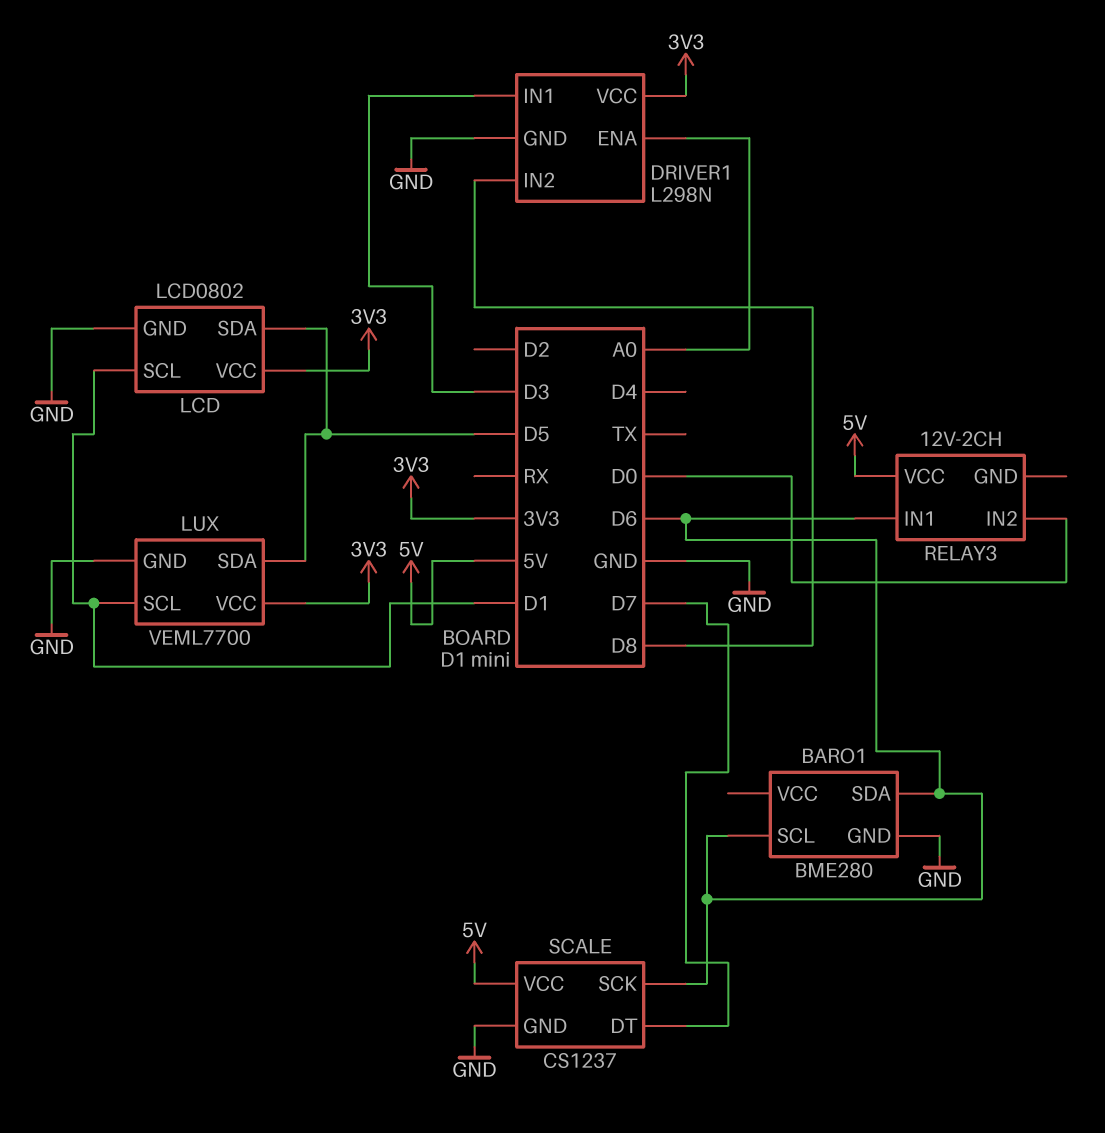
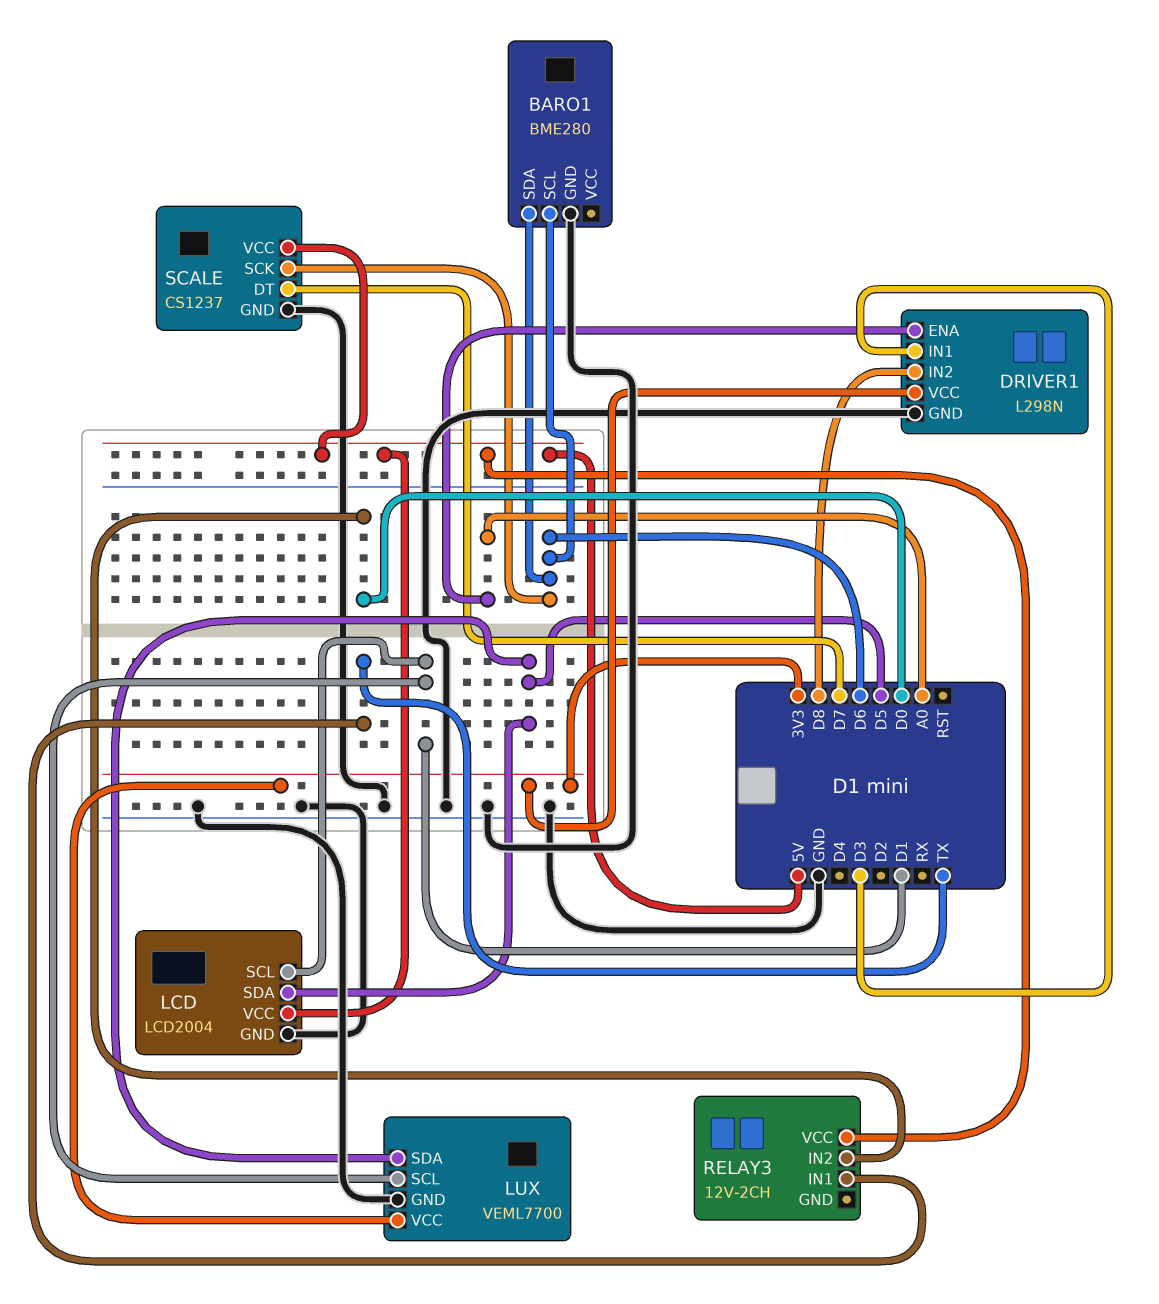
LCD: LCD0802 -> LCD2004
LCD pin VCC: 3V3 -> 5V
RELAY3 pin IN1: D6 -> TX

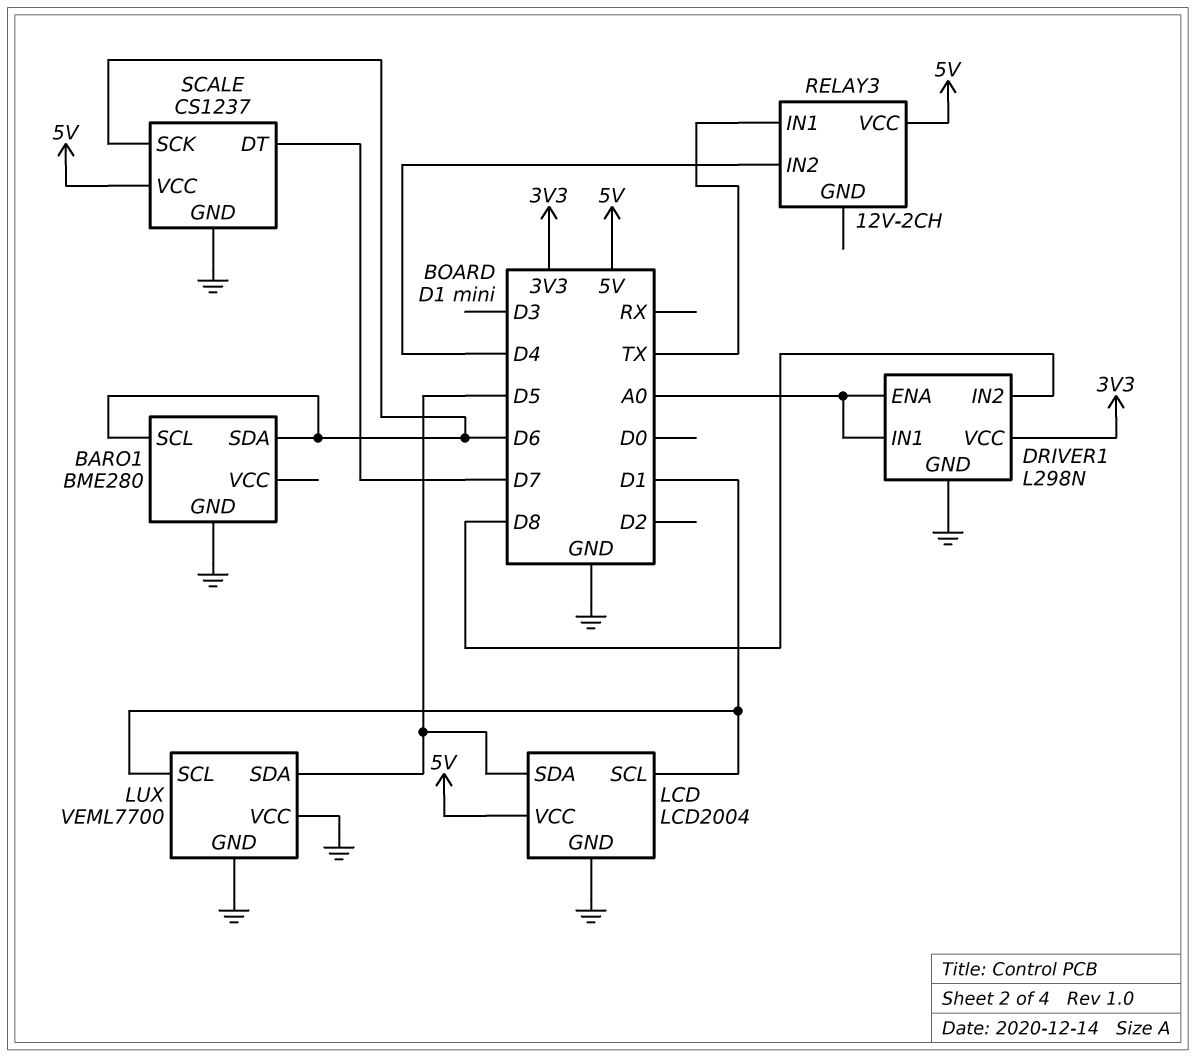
DRIVER1 pin IN1: D3 -> A0
LUX pin VCC: 3V3 -> GND
RELAY3 pin IN2: D0 -> D4

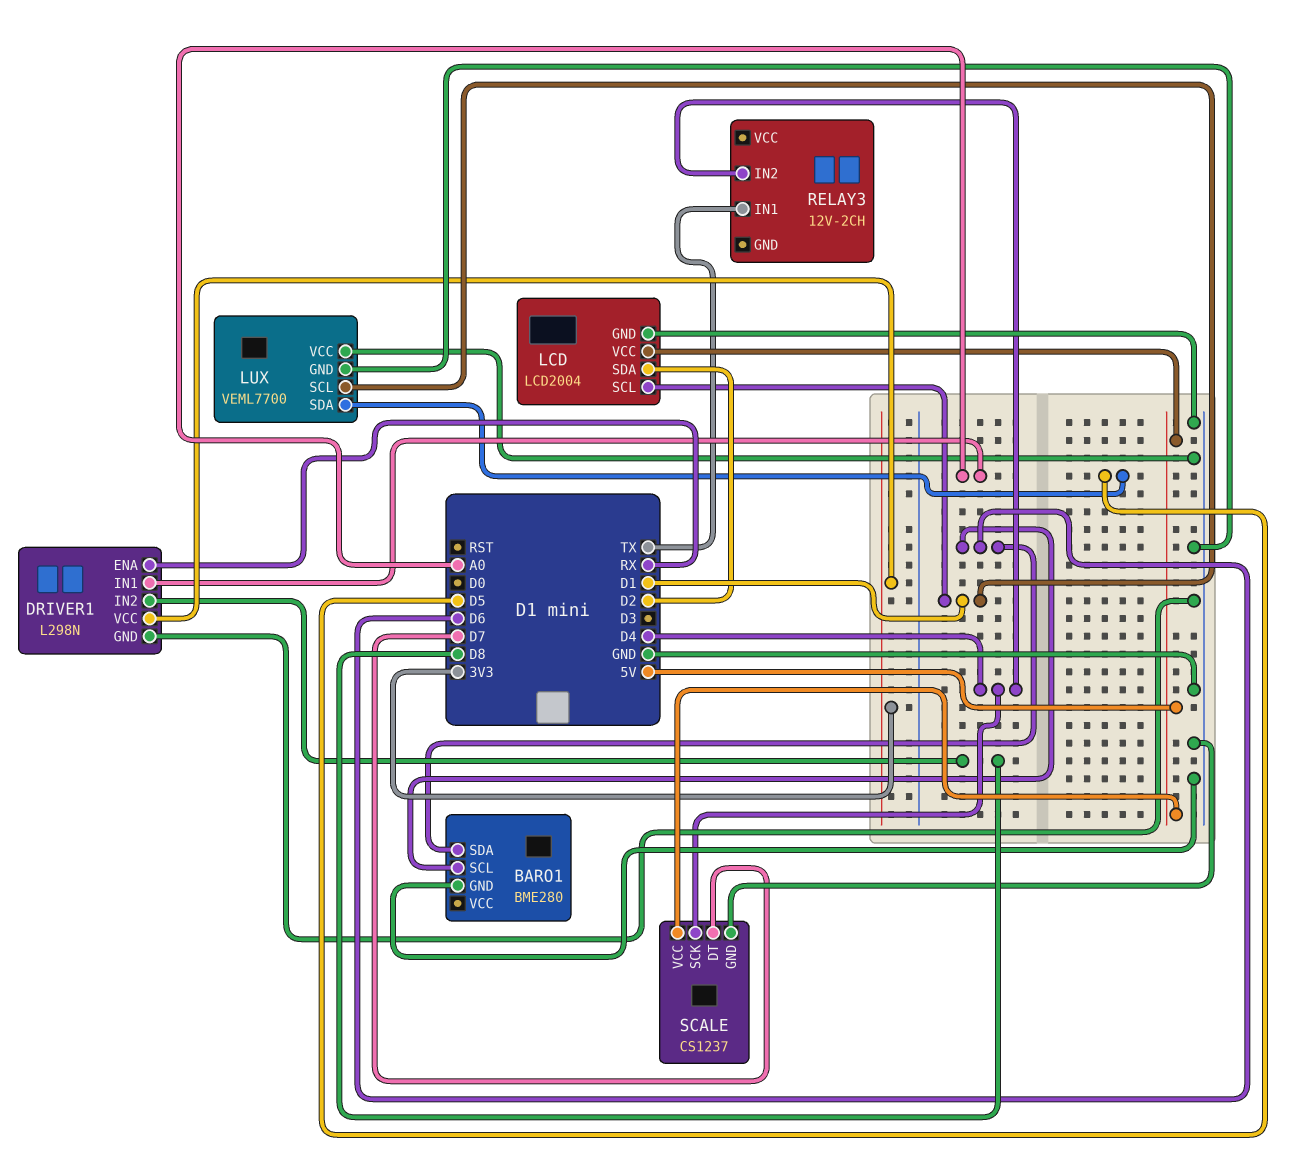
DRIVER1 pin ENA: A0 -> RX
LCD pin SDA: D5 -> D2
RELAY3 pin VCC: 5V -> none
SCALE pin SCK: D6 -> D4

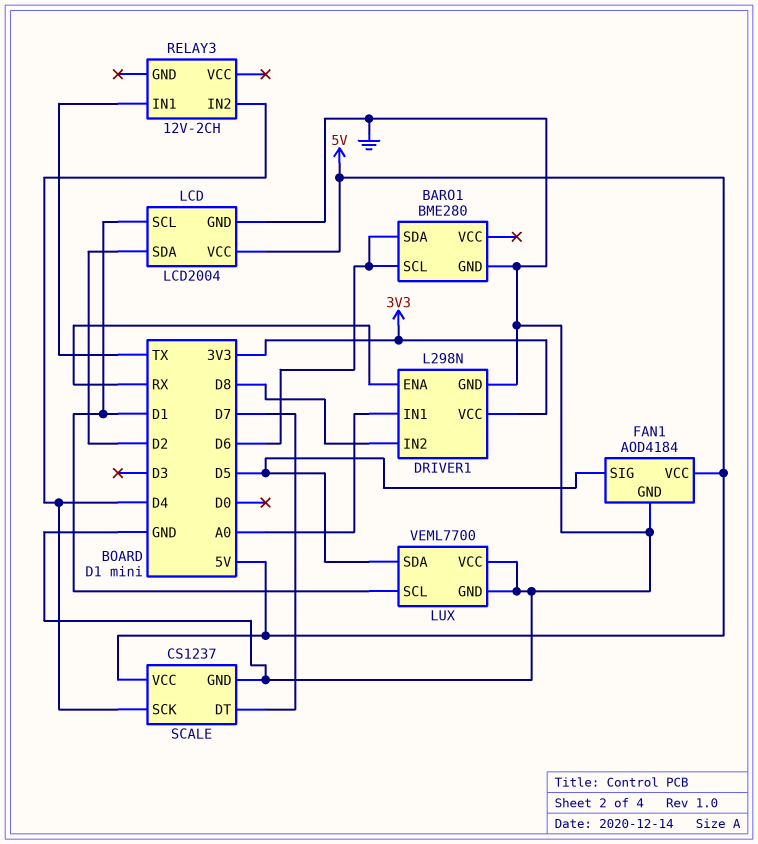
FAN1: none -> AOD4184
FAN1 pin GND: none -> GND
FAN1 pin SIG: none -> D5
FAN1 pin VCC: none -> 5V

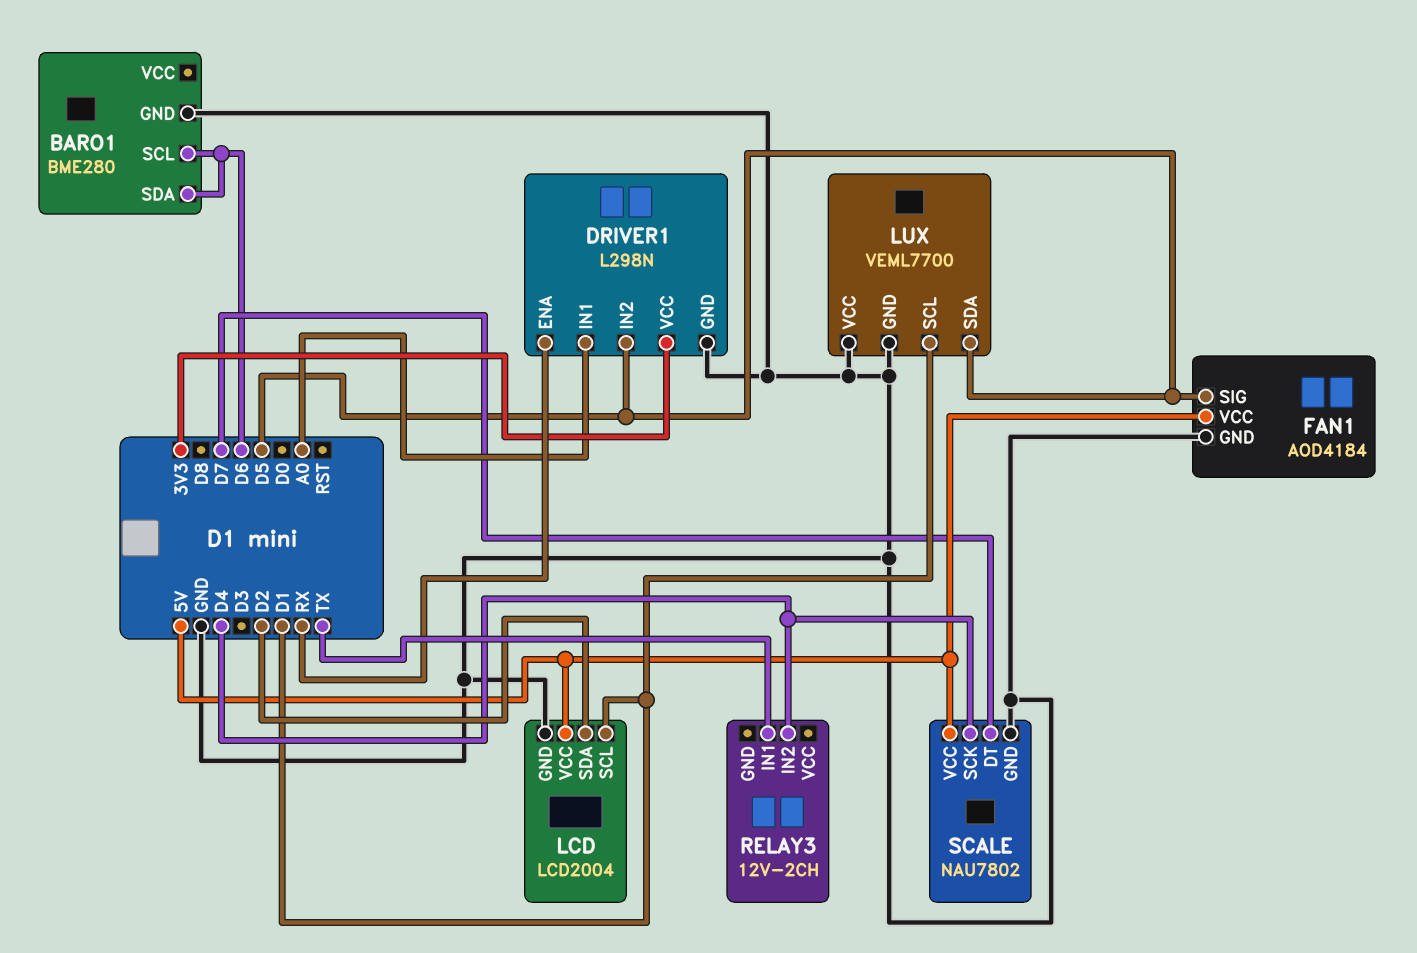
DRIVER1 pin IN2: D8 -> D5
SCALE: CS1237 -> NAU7802

